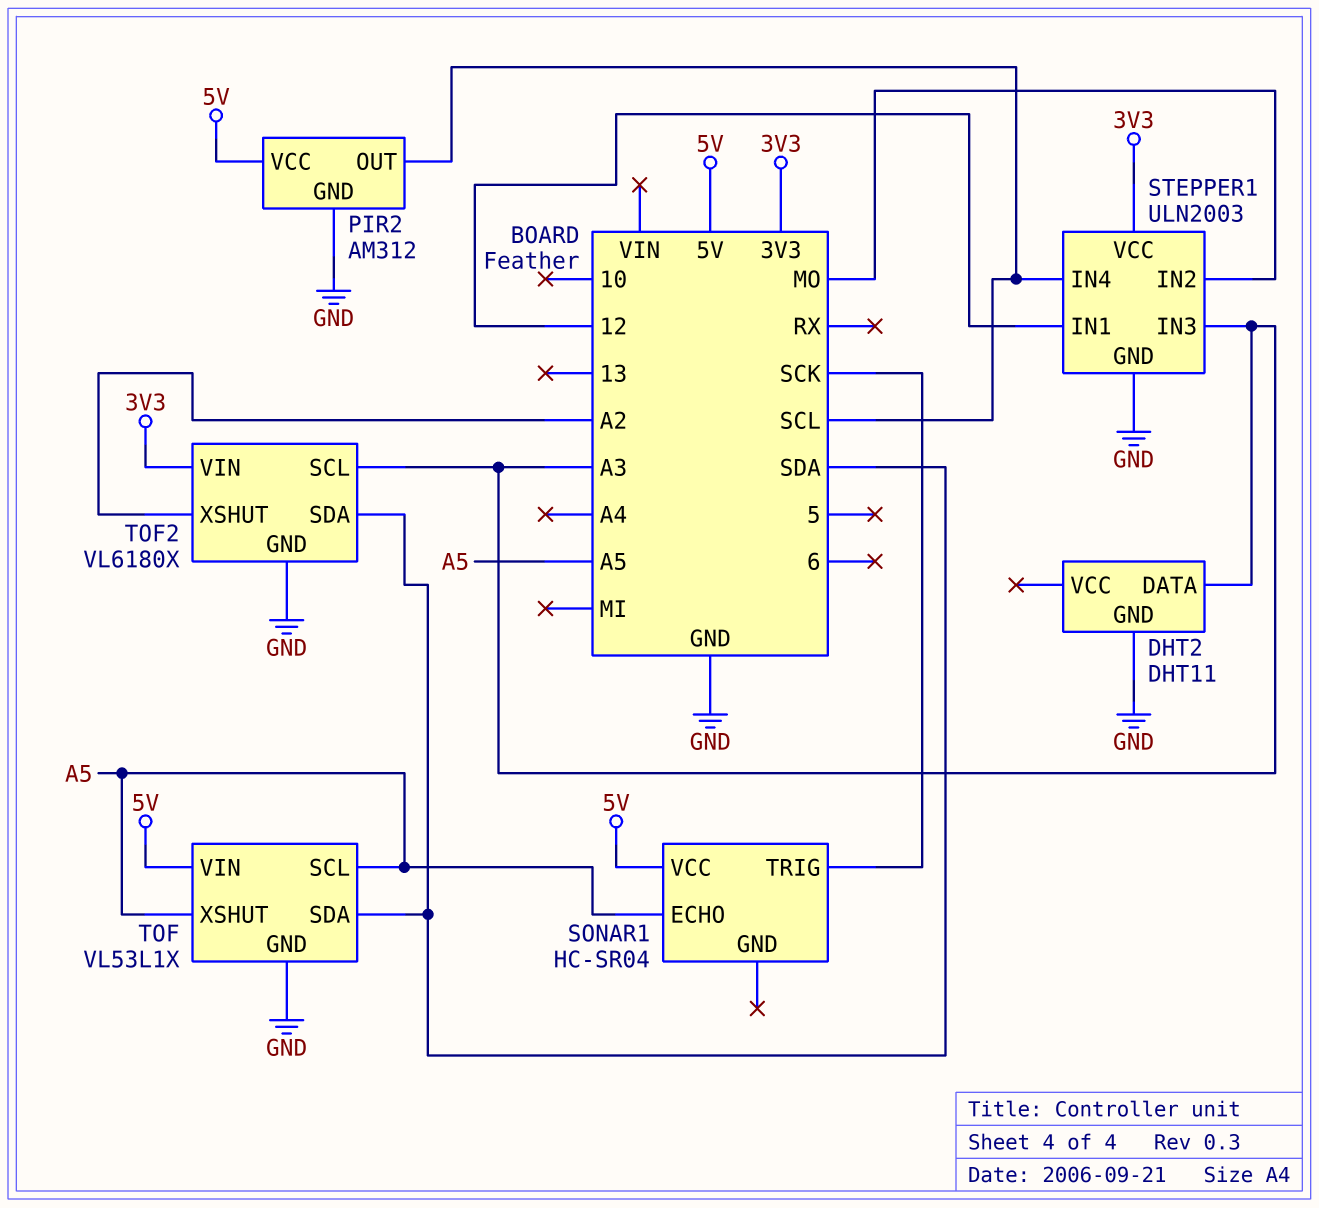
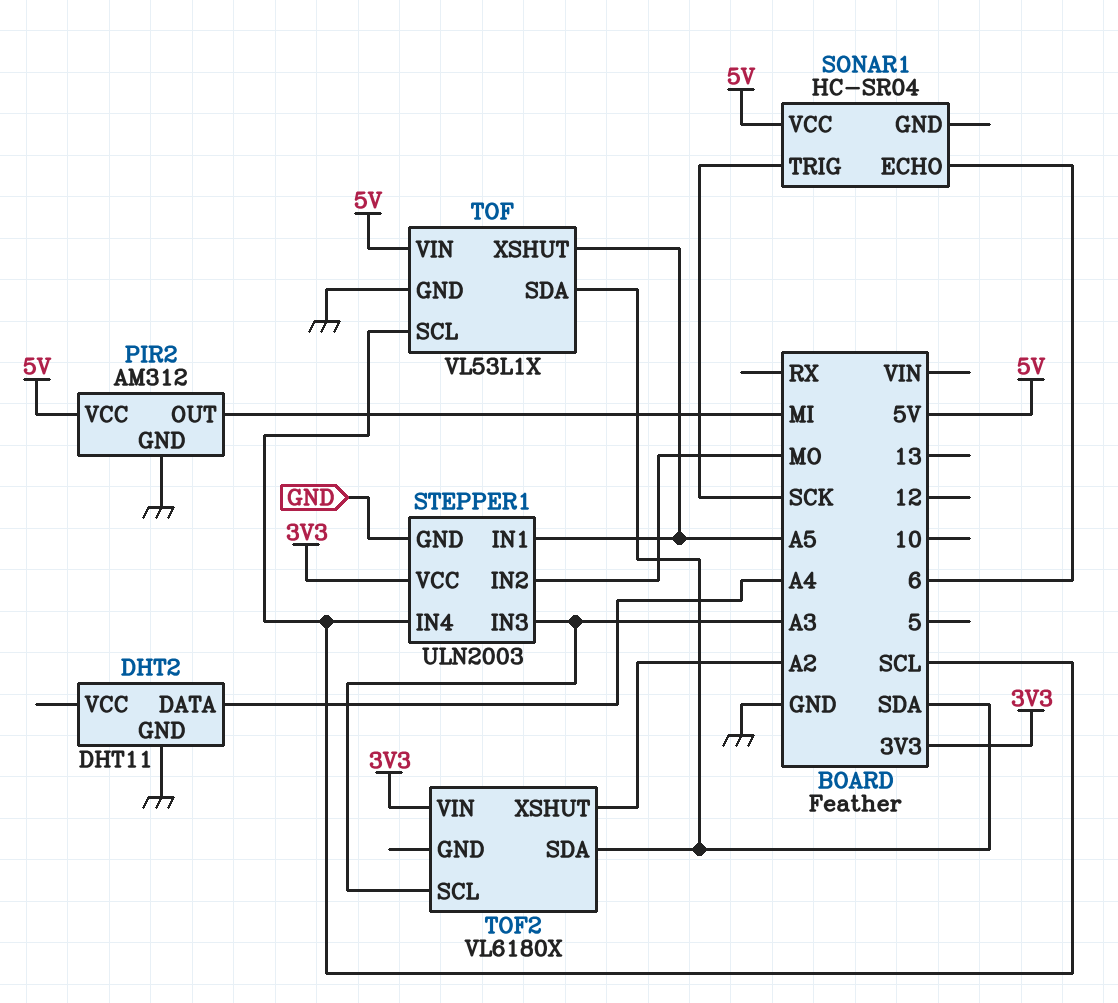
DHT2 pin DATA: A3 -> A4
PIR2 pin OUT: SCL -> MI
SONAR1 pin ECHO: A5 -> 6
STEPPER1 pin IN1: 12 -> A5
TOF pin SCL: A5 -> SCL
TOF2 pin GND: GND -> none

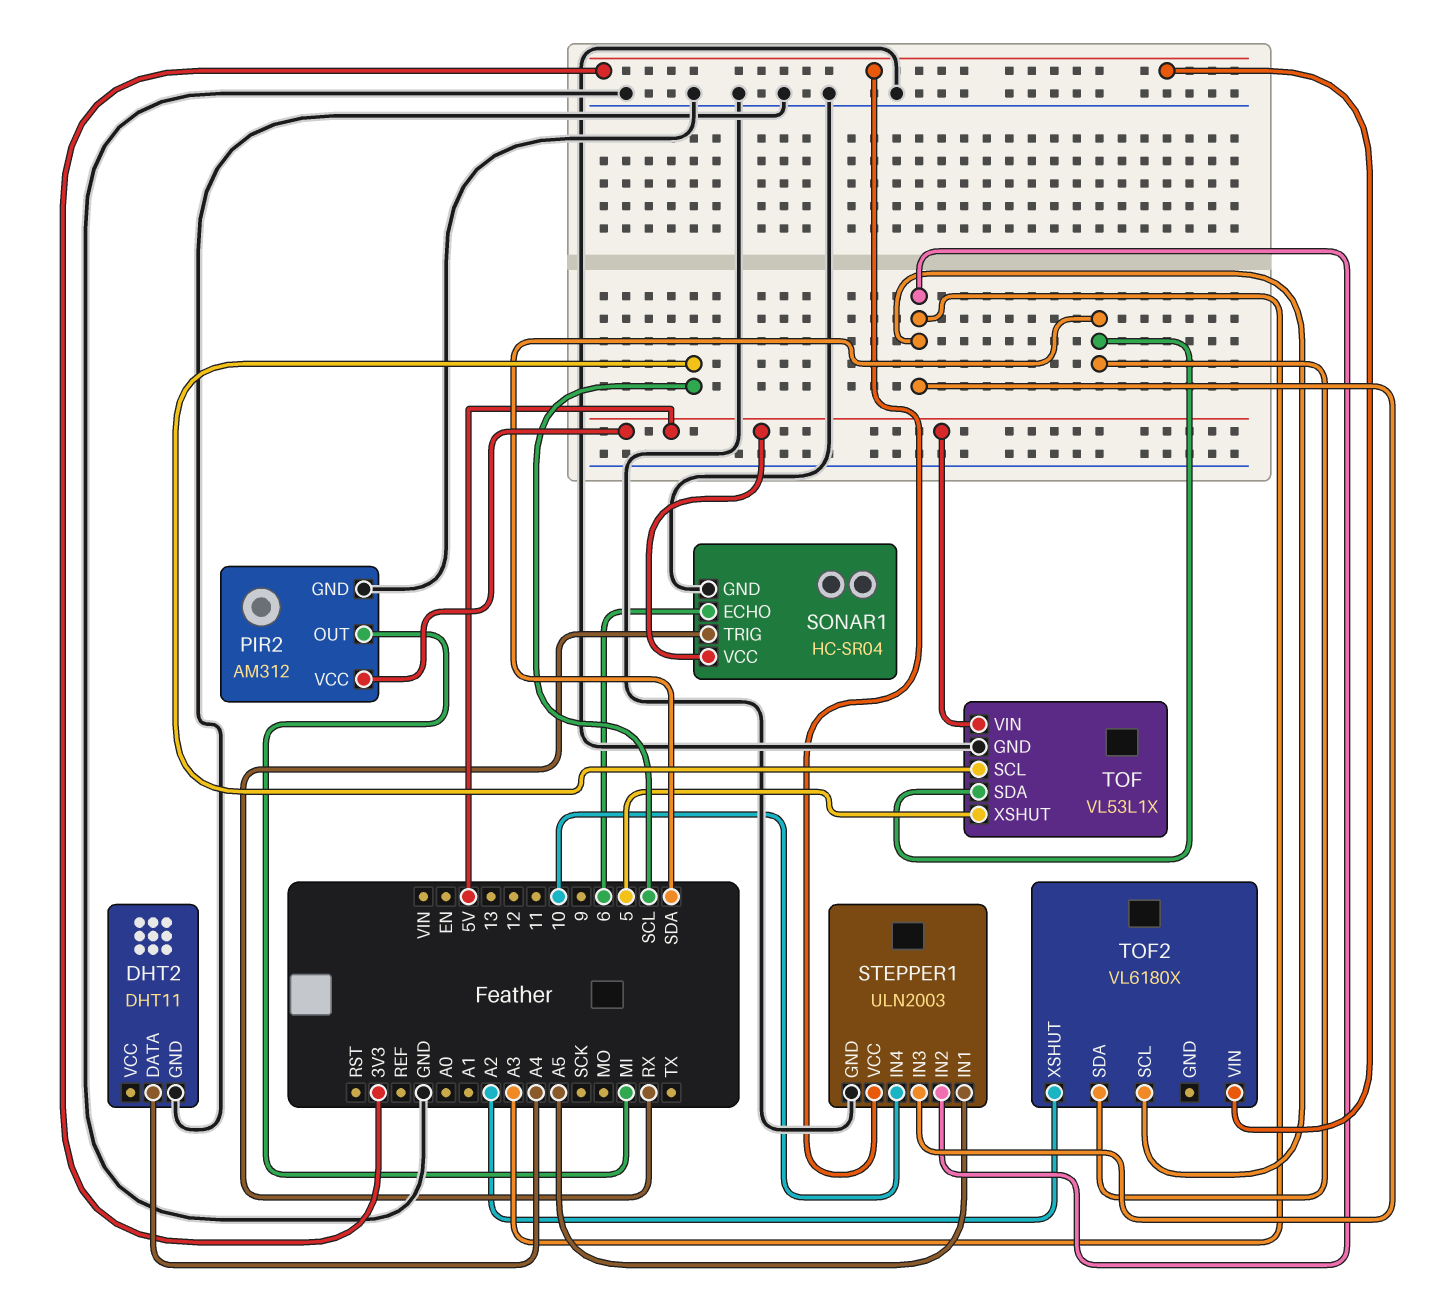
SONAR1 pin GND: none -> GND
SONAR1 pin TRIG: SCK -> RX
STEPPER1 pin IN2: MO -> A3
STEPPER1 pin IN4: SCL -> 10
TOF pin XSHUT: A5 -> 5

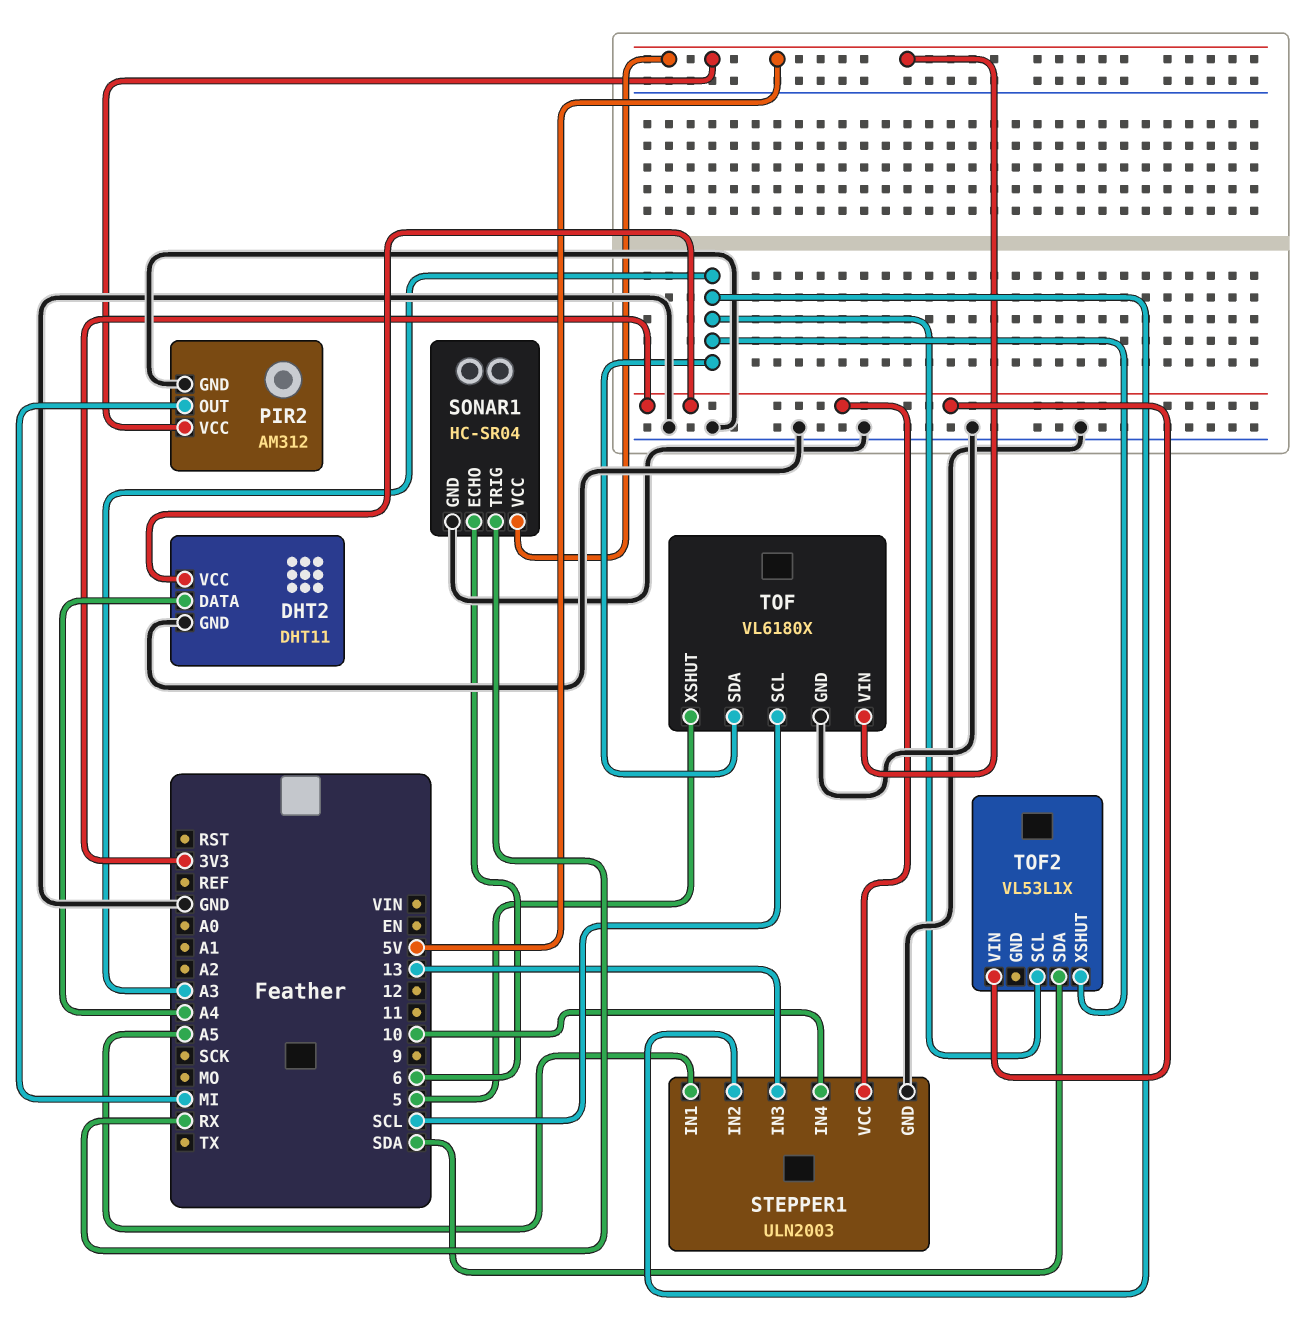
DHT2 pin VCC: none -> 3V3
STEPPER1 pin IN3: A3 -> 13
TOF: VL53L1X -> VL6180X
TOF pin SDA: SDA -> A3
TOF2: VL6180X -> VL53L1X
TOF2 pin XSHUT: A2 -> A3

